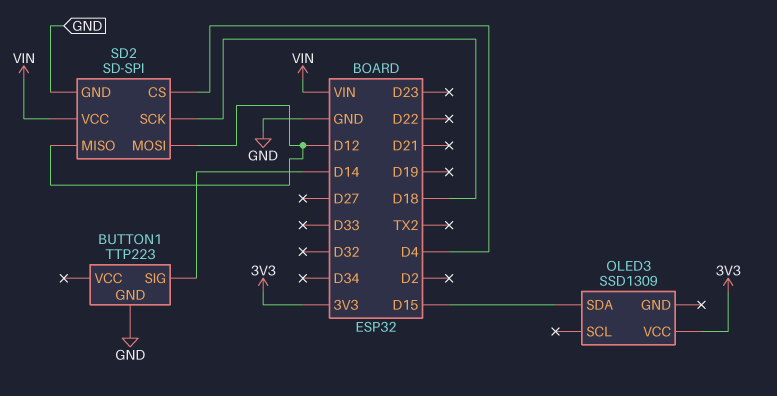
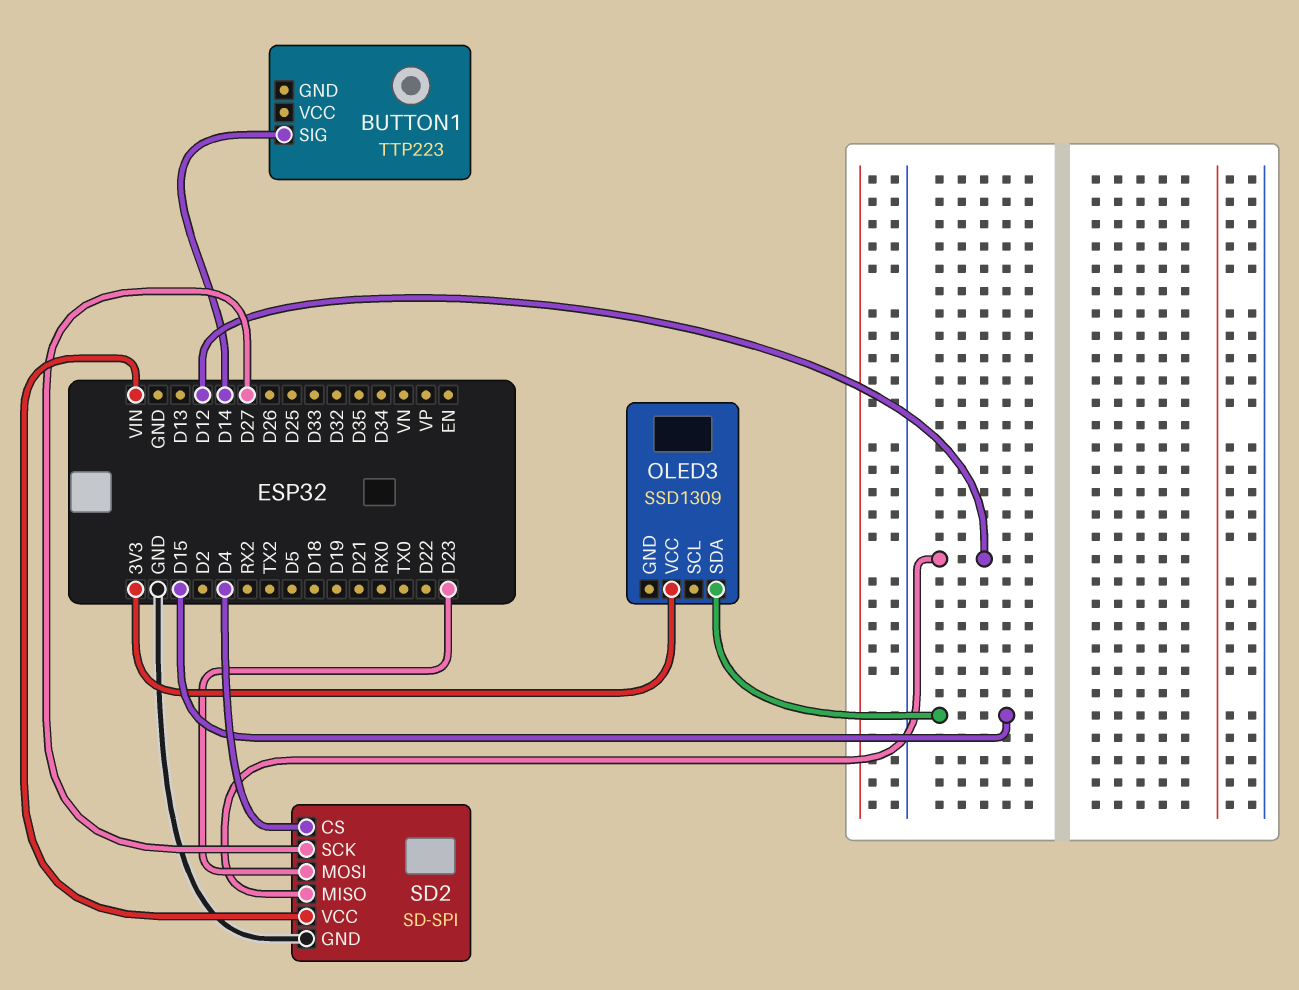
BUTTON1 pin GND: GND -> none
SD2 pin MOSI: D12 -> D23
SD2 pin SCK: D18 -> D27

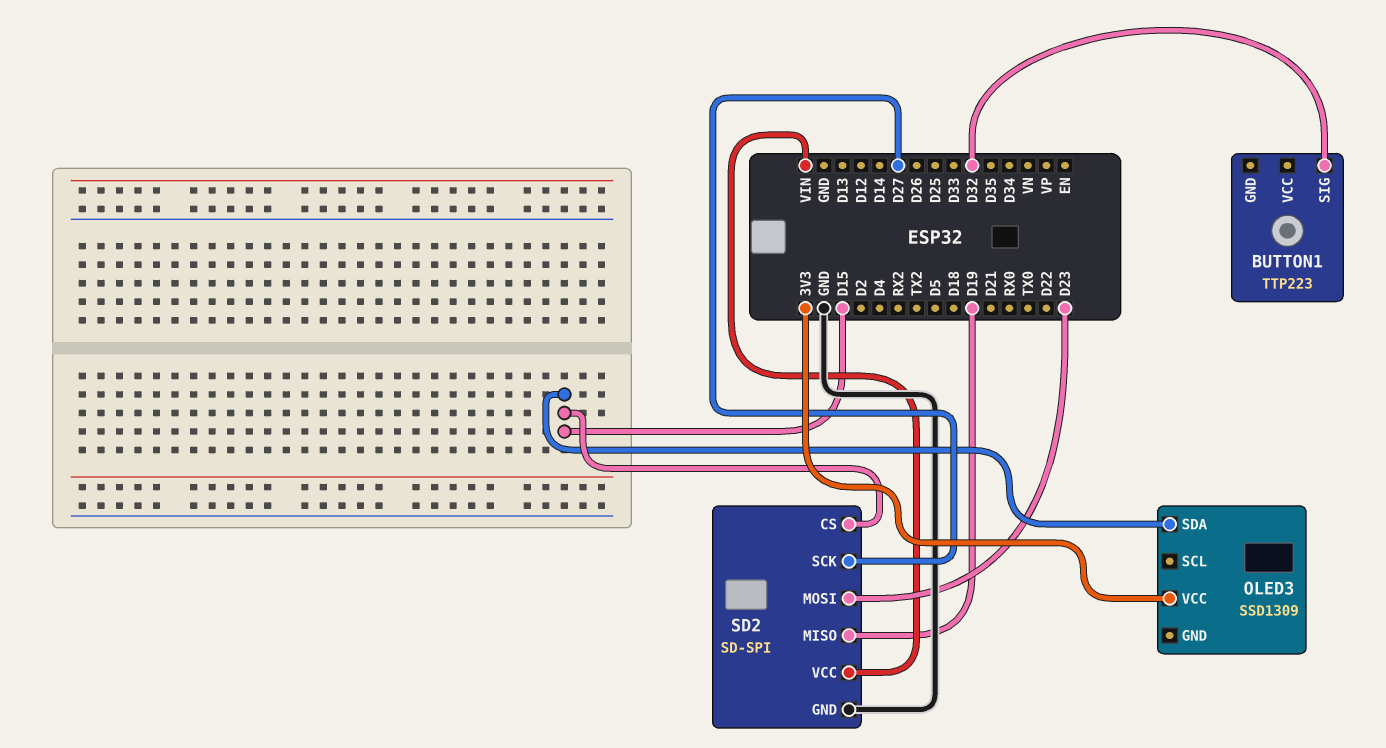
BUTTON1 pin SIG: D14 -> D32
SD2 pin CS: D4 -> D15
SD2 pin MISO: D12 -> D19

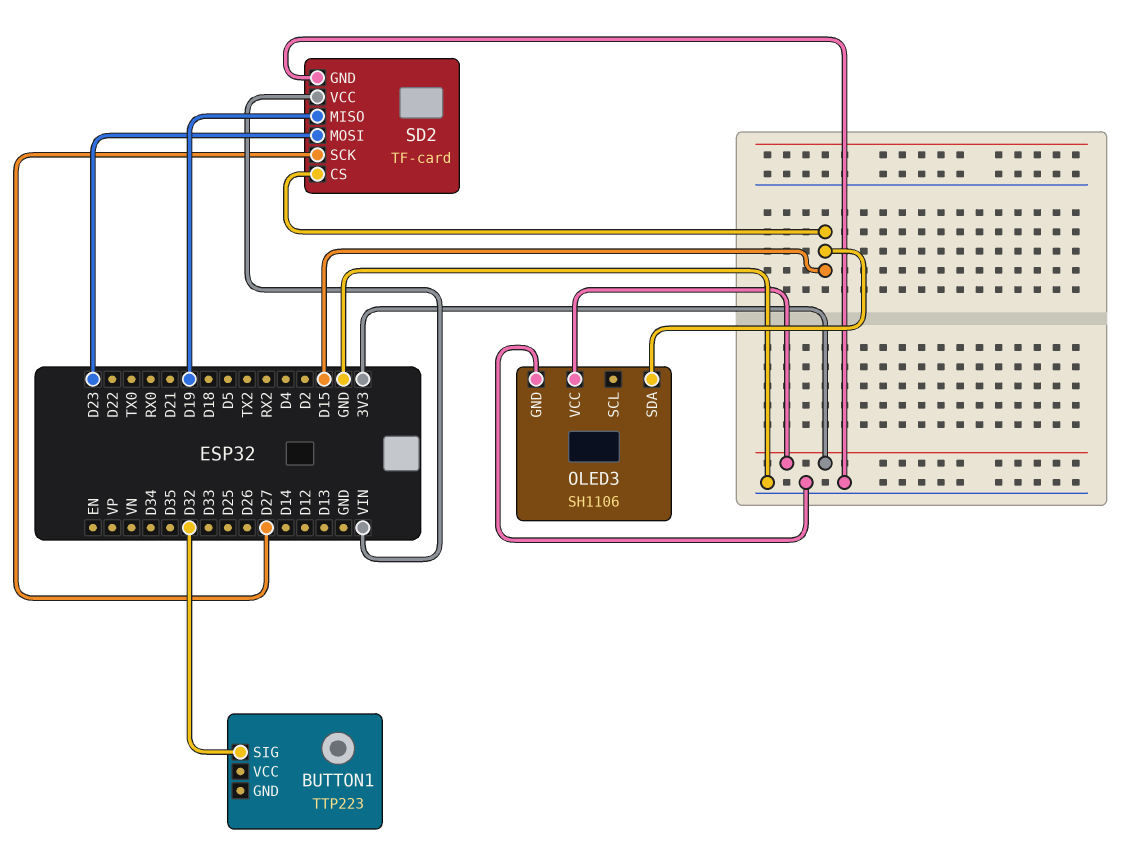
OLED3: SSD1309 -> SH1106
OLED3 pin GND: none -> GND
SD2: SD-SPI -> TF-card

